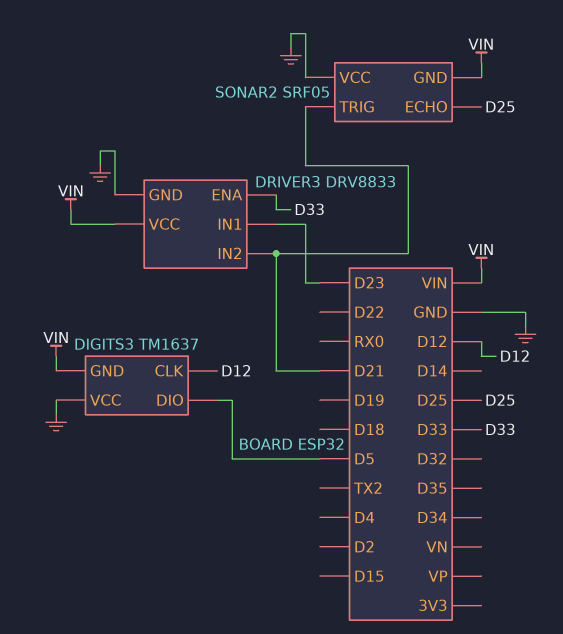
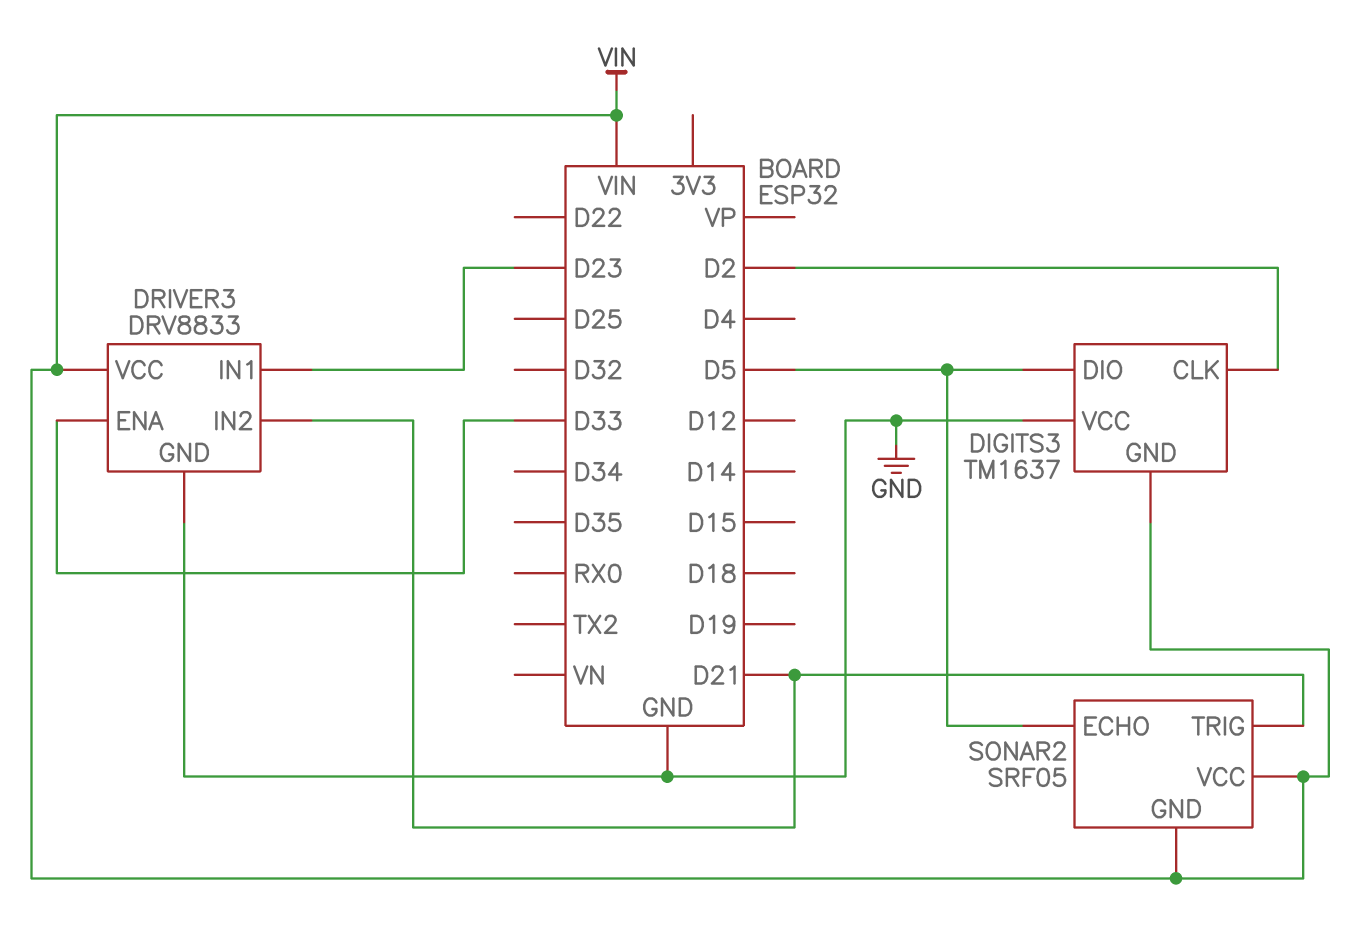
DIGITS3 pin CLK: D12 -> D2
SONAR2 pin ECHO: D25 -> D5
SONAR2 pin VCC: GND -> VIN

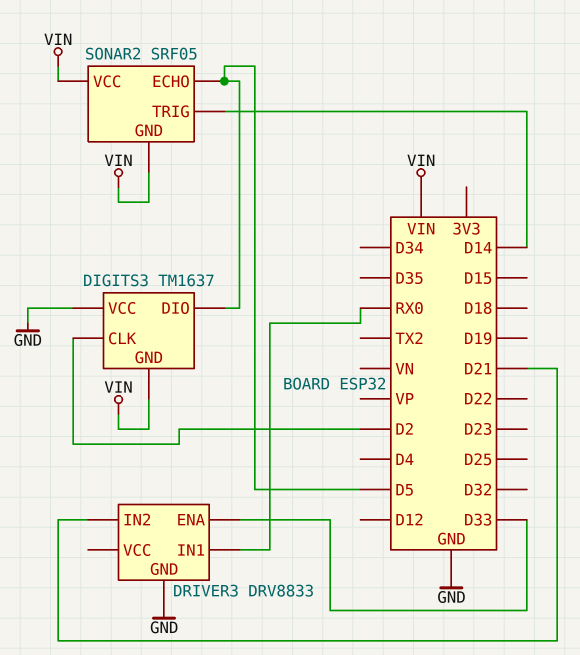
DRIVER3 pin IN1: D23 -> RX0
DRIVER3 pin VCC: VIN -> none
SONAR2 pin TRIG: D21 -> D14

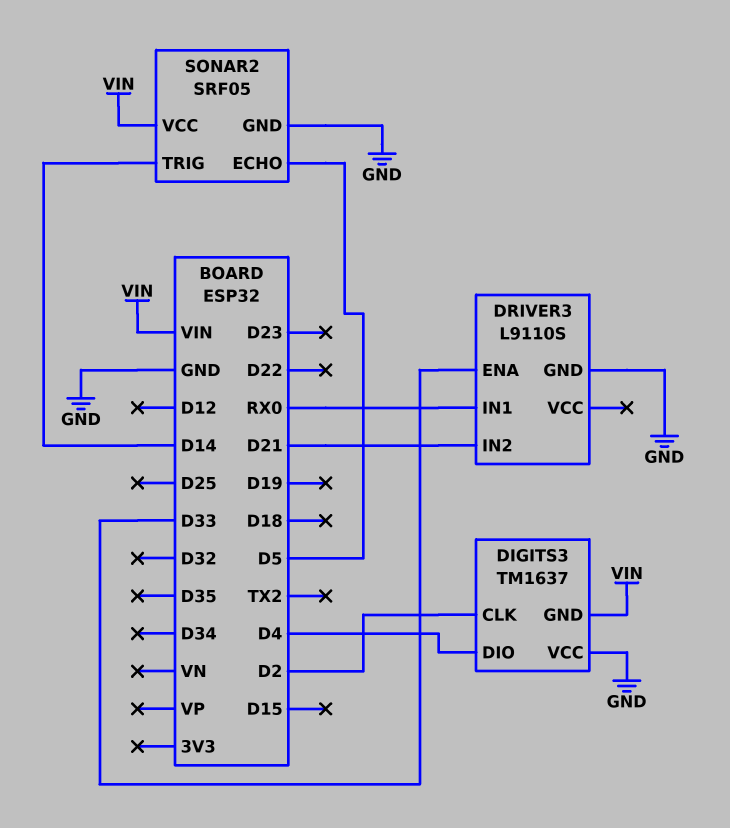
DIGITS3 pin DIO: D5 -> D4
DRIVER3: DRV8833 -> L9110S
SONAR2 pin GND: VIN -> GND

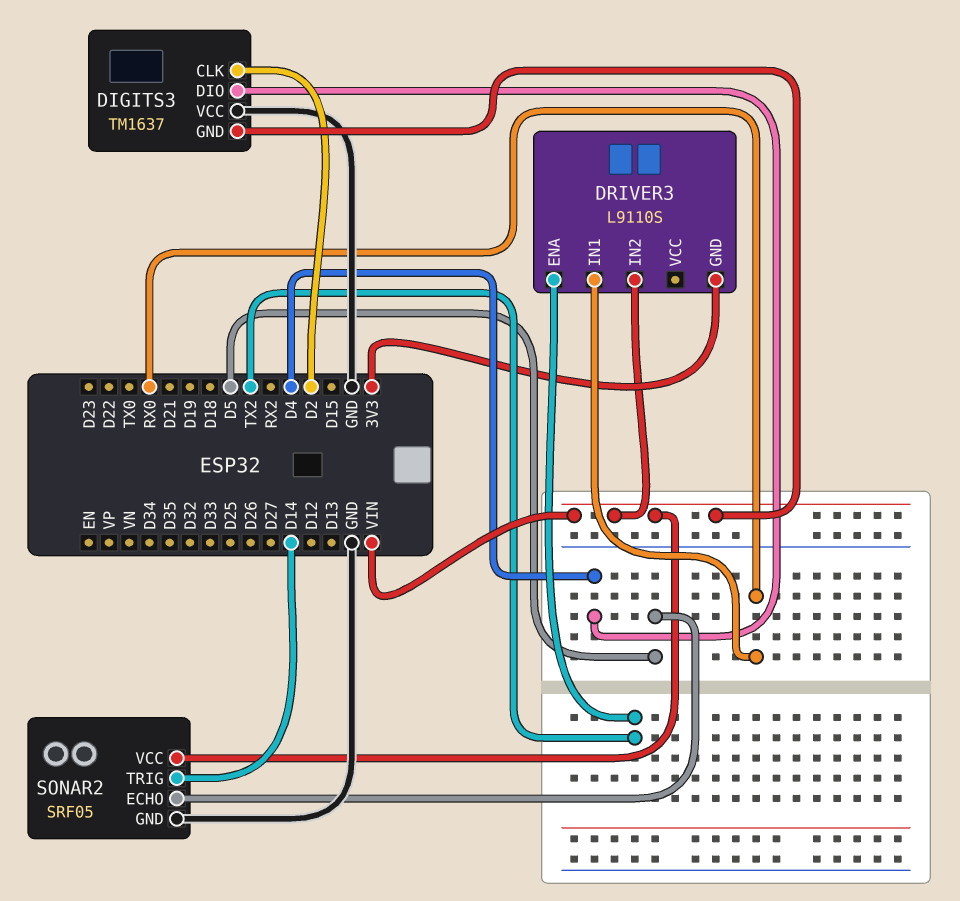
DRIVER3 pin ENA: D33 -> TX2
DRIVER3 pin GND: GND -> 3V3
DRIVER3 pin IN2: D21 -> VIN

